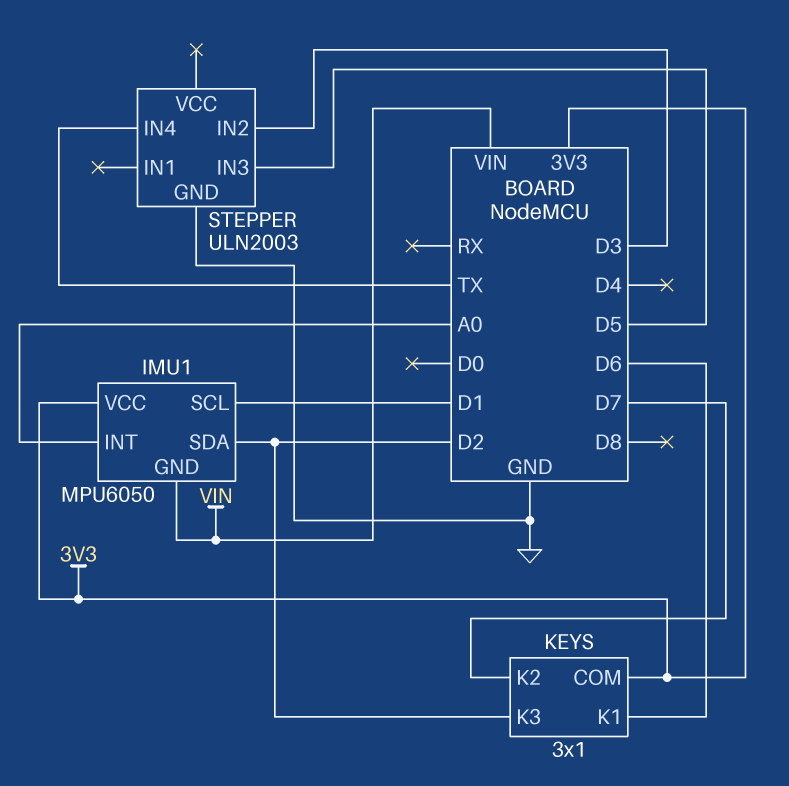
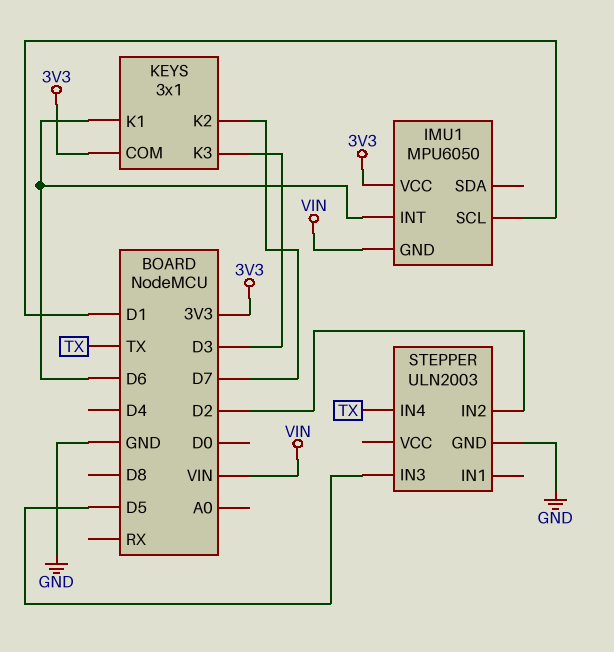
IMU1 pin INT: A0 -> D6
IMU1 pin SDA: D2 -> none
KEYS pin K3: D2 -> D3
STEPPER pin IN2: D3 -> D2

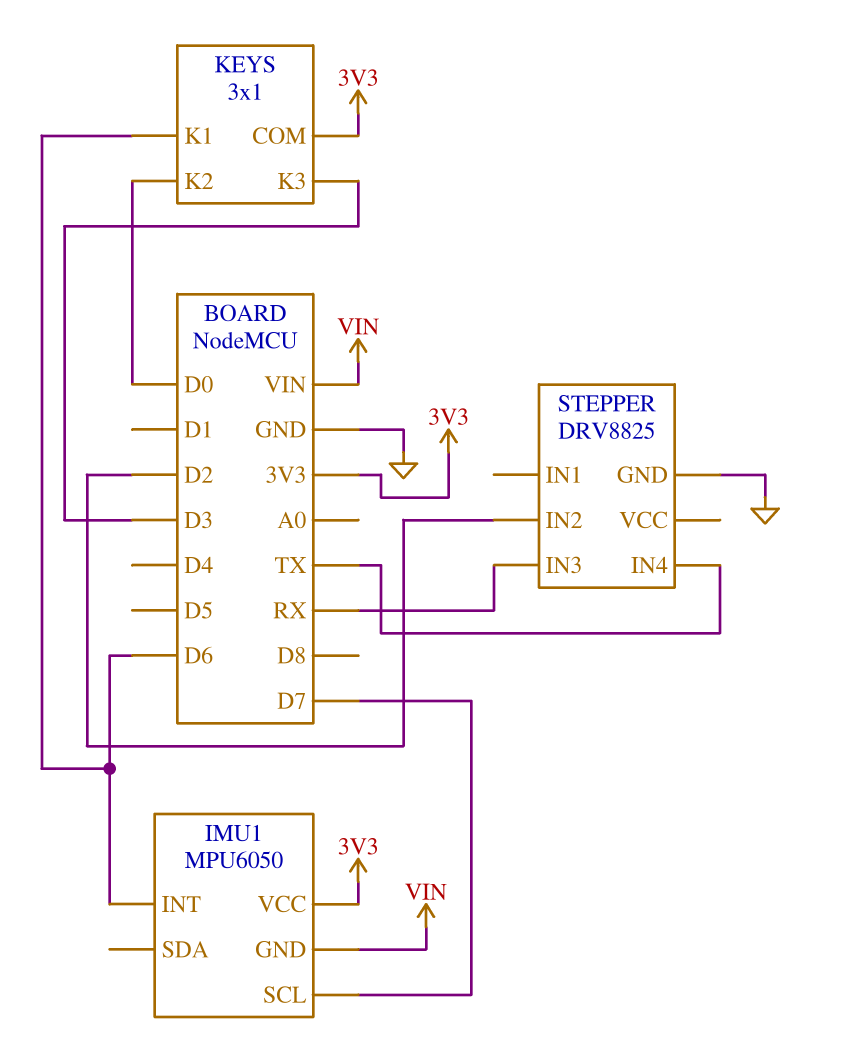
IMU1 pin SCL: D1 -> D7
KEYS pin K2: D7 -> D0
STEPPER: ULN2003 -> DRV8825
STEPPER pin IN3: D5 -> RX

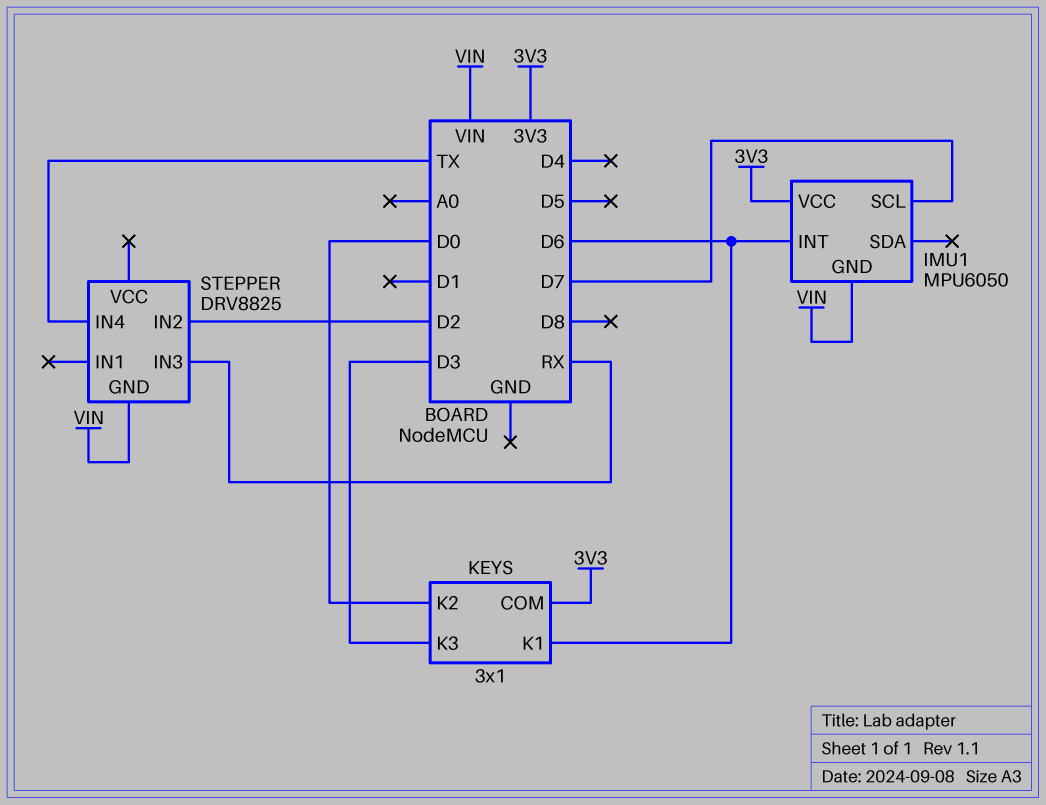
STEPPER pin GND: GND -> VIN

